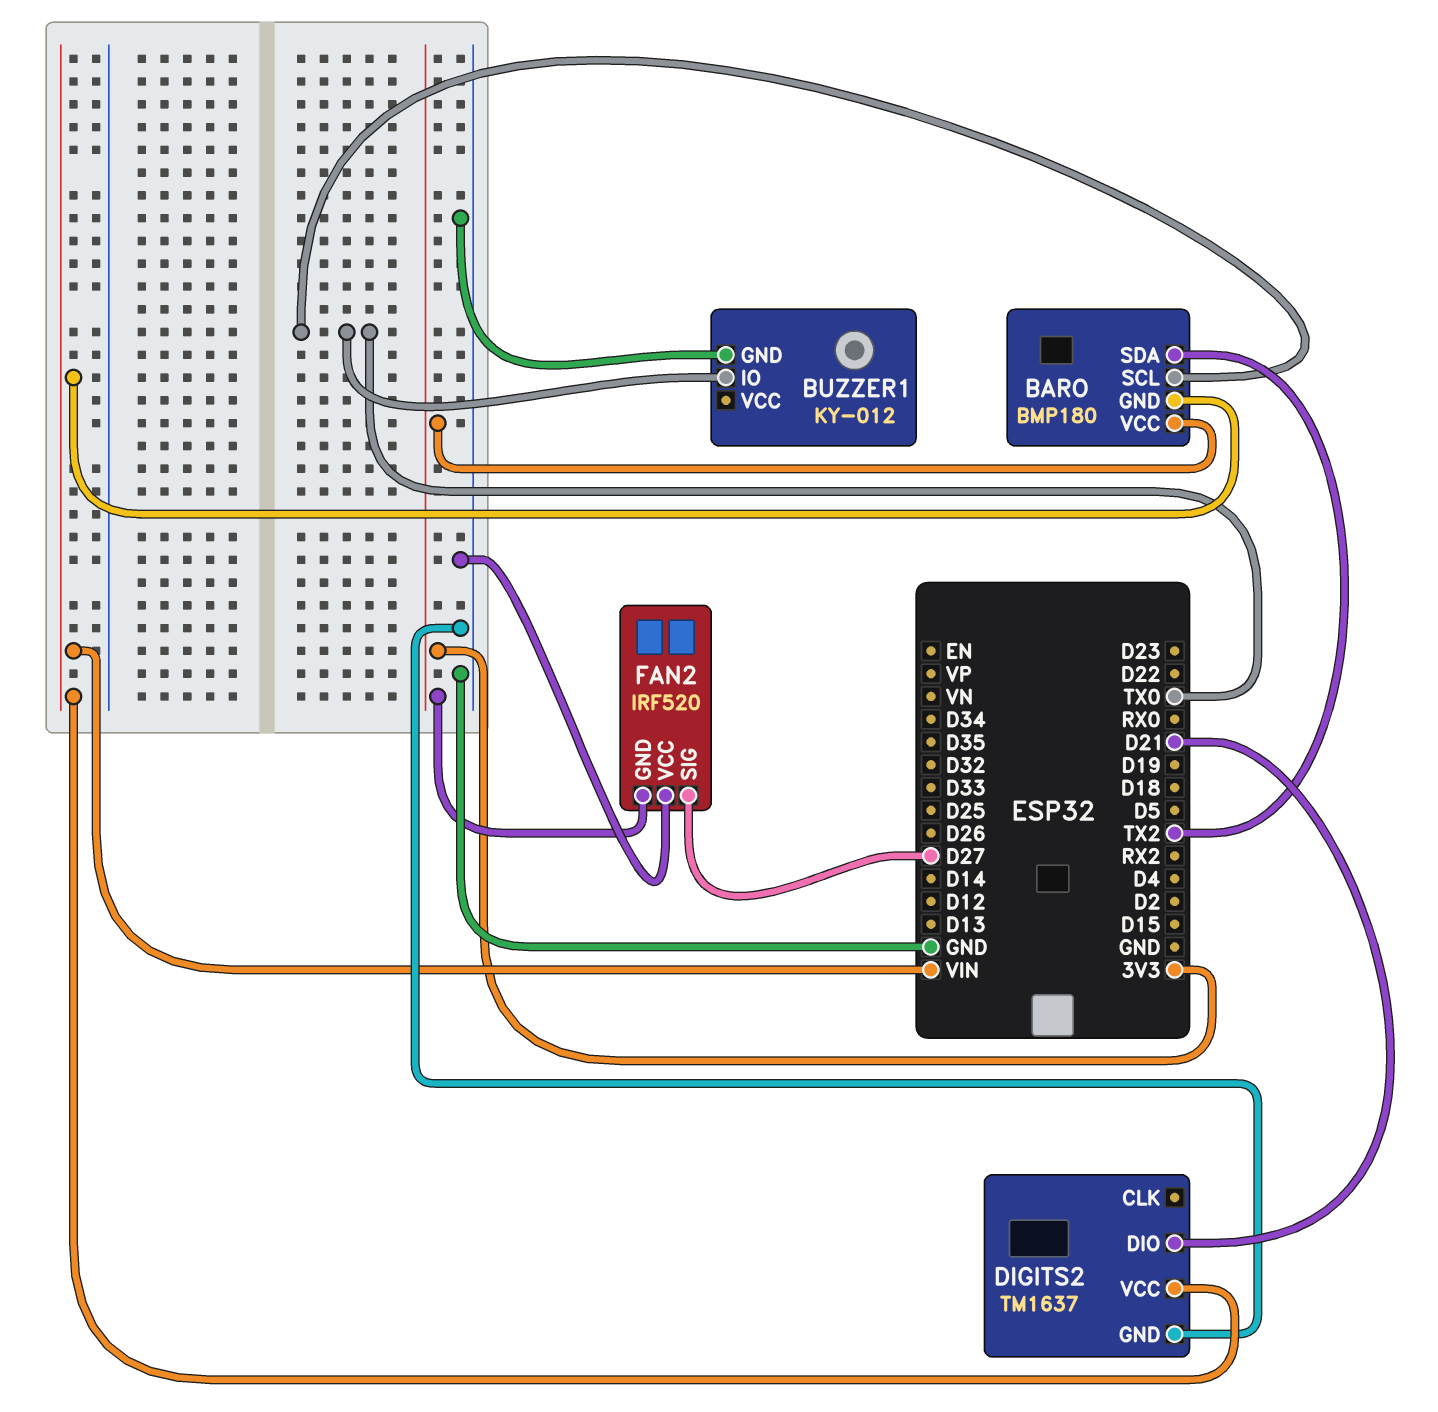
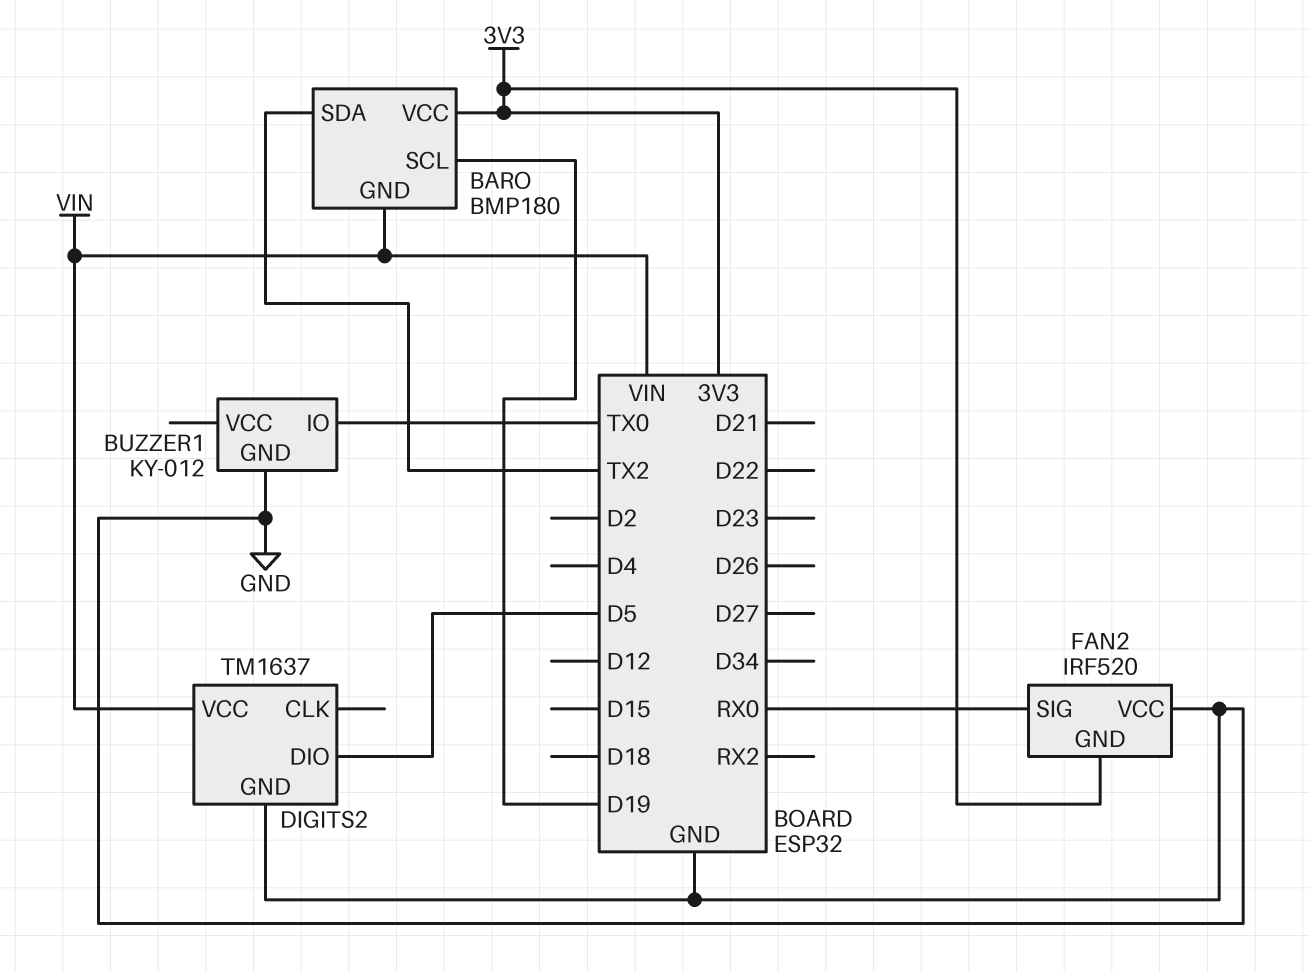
BARO pin SCL: TX0 -> D19
DIGITS2 pin DIO: D21 -> D5
FAN2 pin SIG: D27 -> RX0

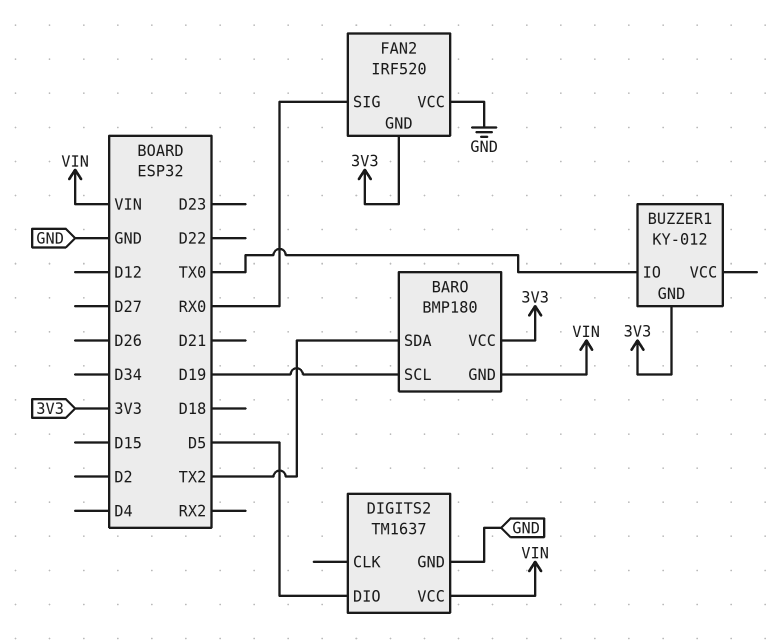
BUZZER1 pin GND: GND -> 3V3

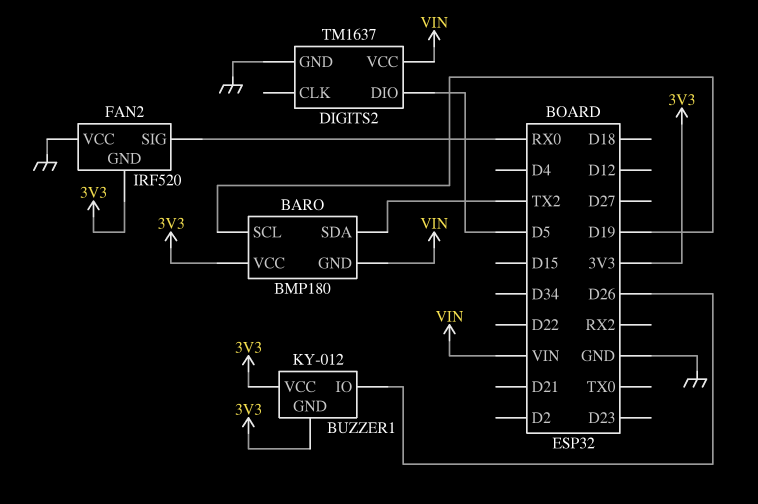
BUZZER1 pin IO: TX0 -> D26
BUZZER1 pin VCC: none -> 3V3

